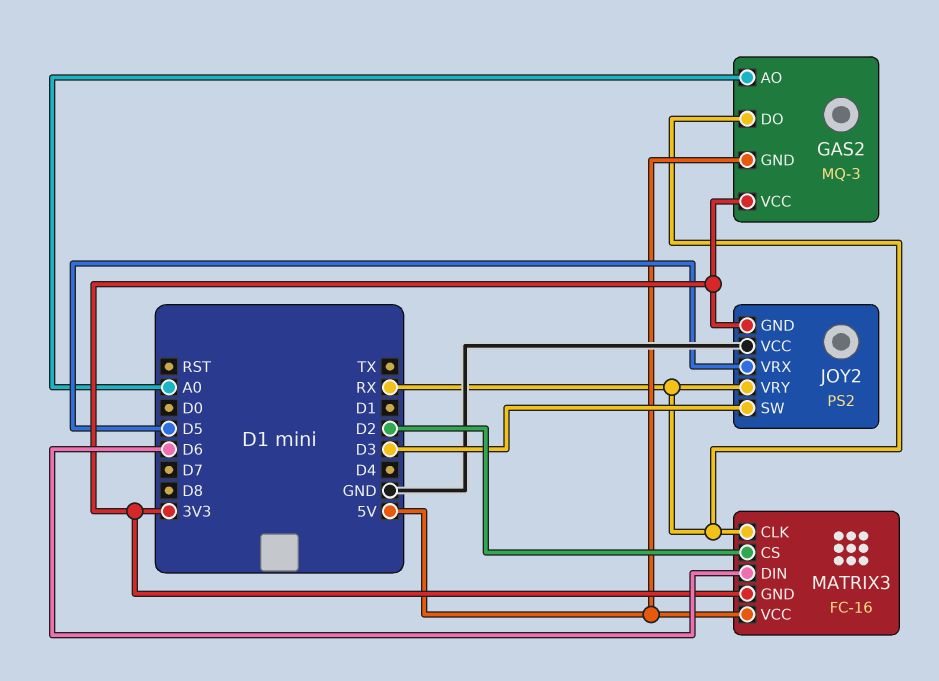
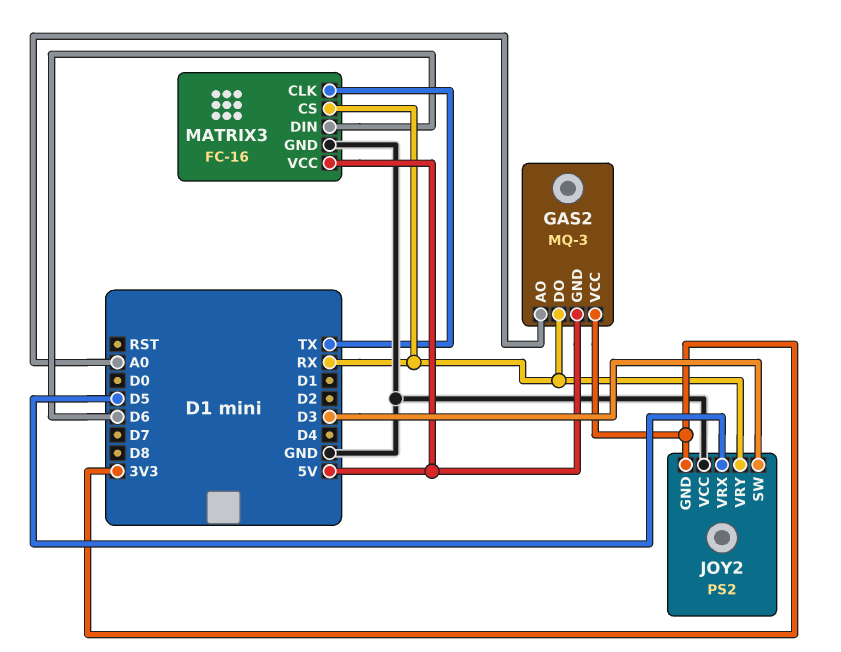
MATRIX3 pin CLK: RX -> TX
MATRIX3 pin CS: D2 -> RX
MATRIX3 pin GND: 3V3 -> GND

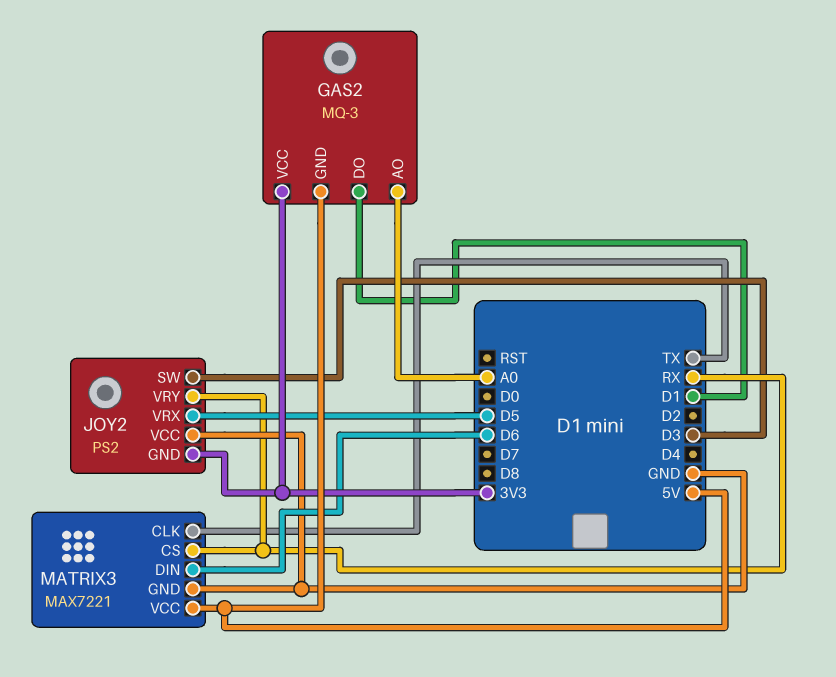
GAS2 pin DO: RX -> D1
MATRIX3: FC-16 -> MAX7221

